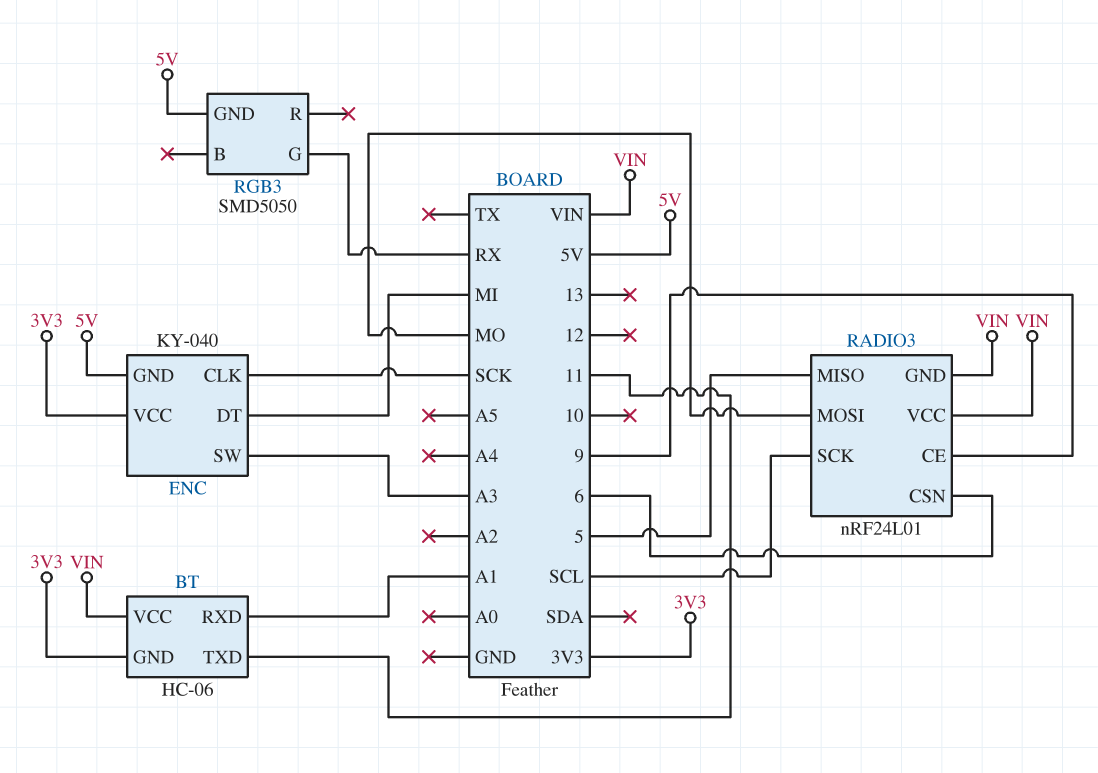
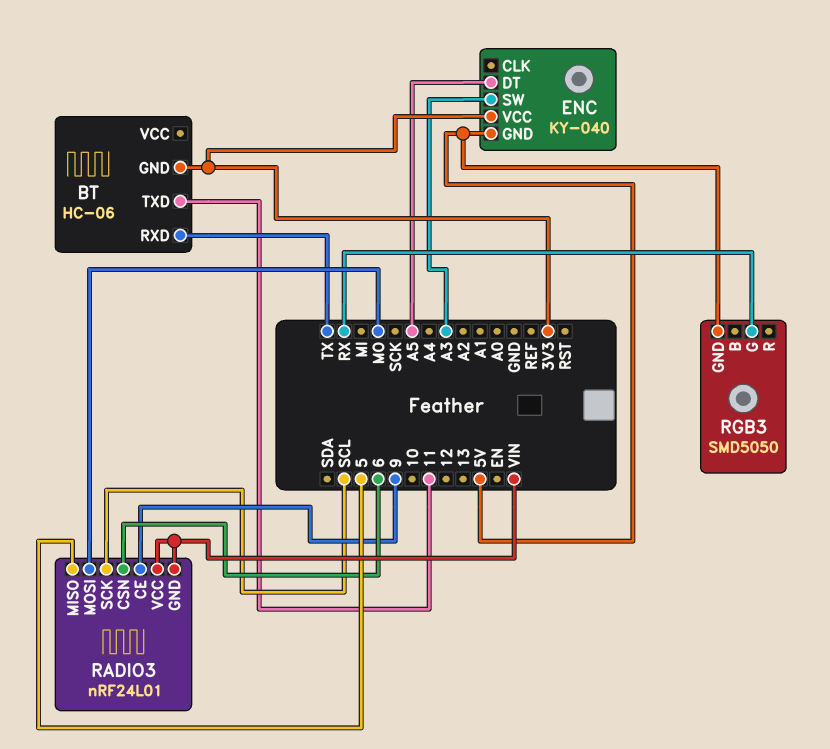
BT pin RXD: A1 -> TX
BT pin VCC: VIN -> none
ENC pin CLK: SCK -> none
ENC pin DT: MI -> A5

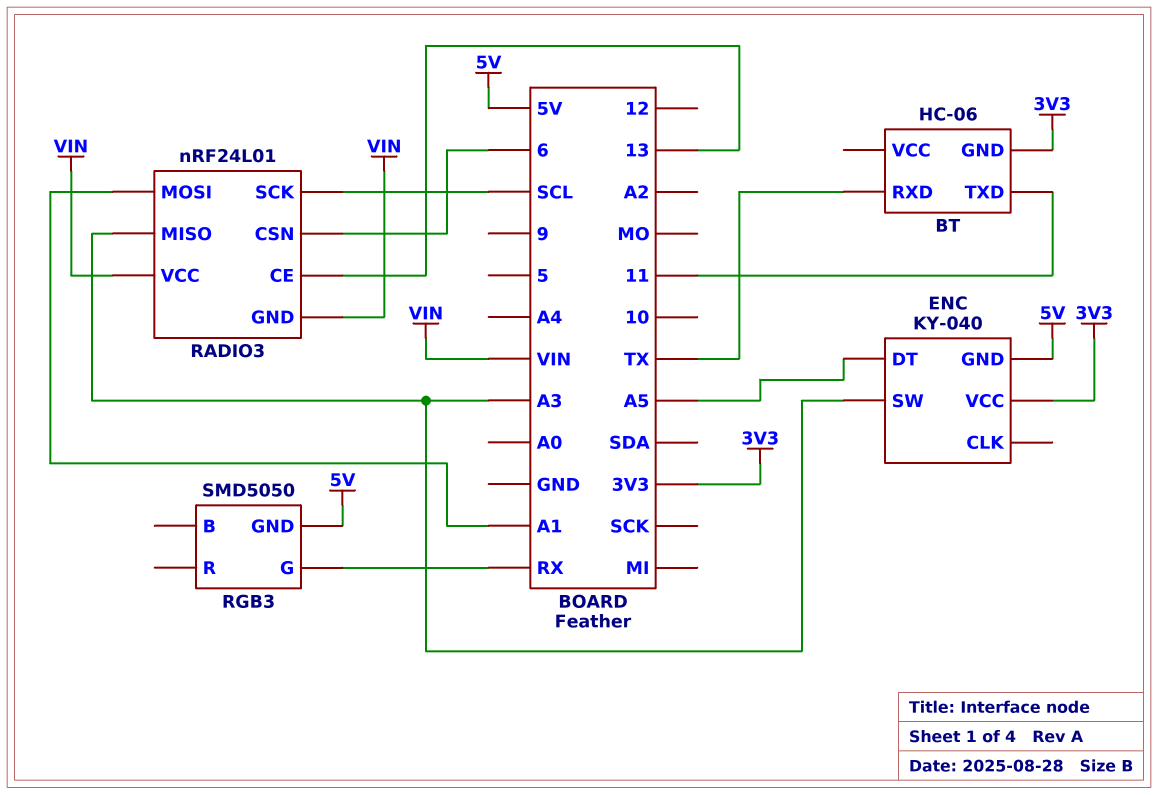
RADIO3 pin CE: 9 -> 13
RADIO3 pin MISO: 5 -> A3
RADIO3 pin MOSI: MO -> A1

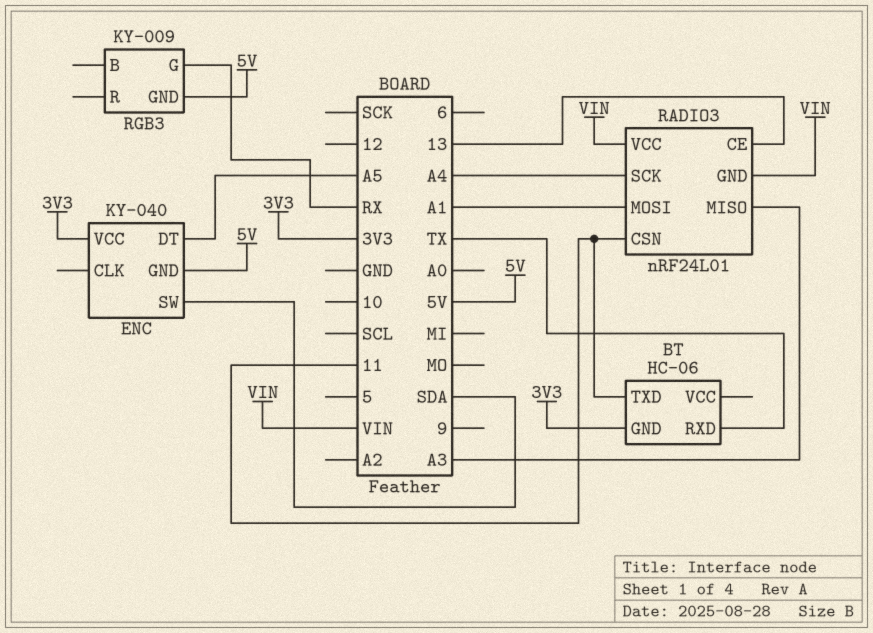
ENC pin SW: A3 -> SDA
RADIO3 pin CSN: 6 -> 11
RADIO3 pin SCK: SCL -> A4
RGB3: SMD5050 -> KY-009

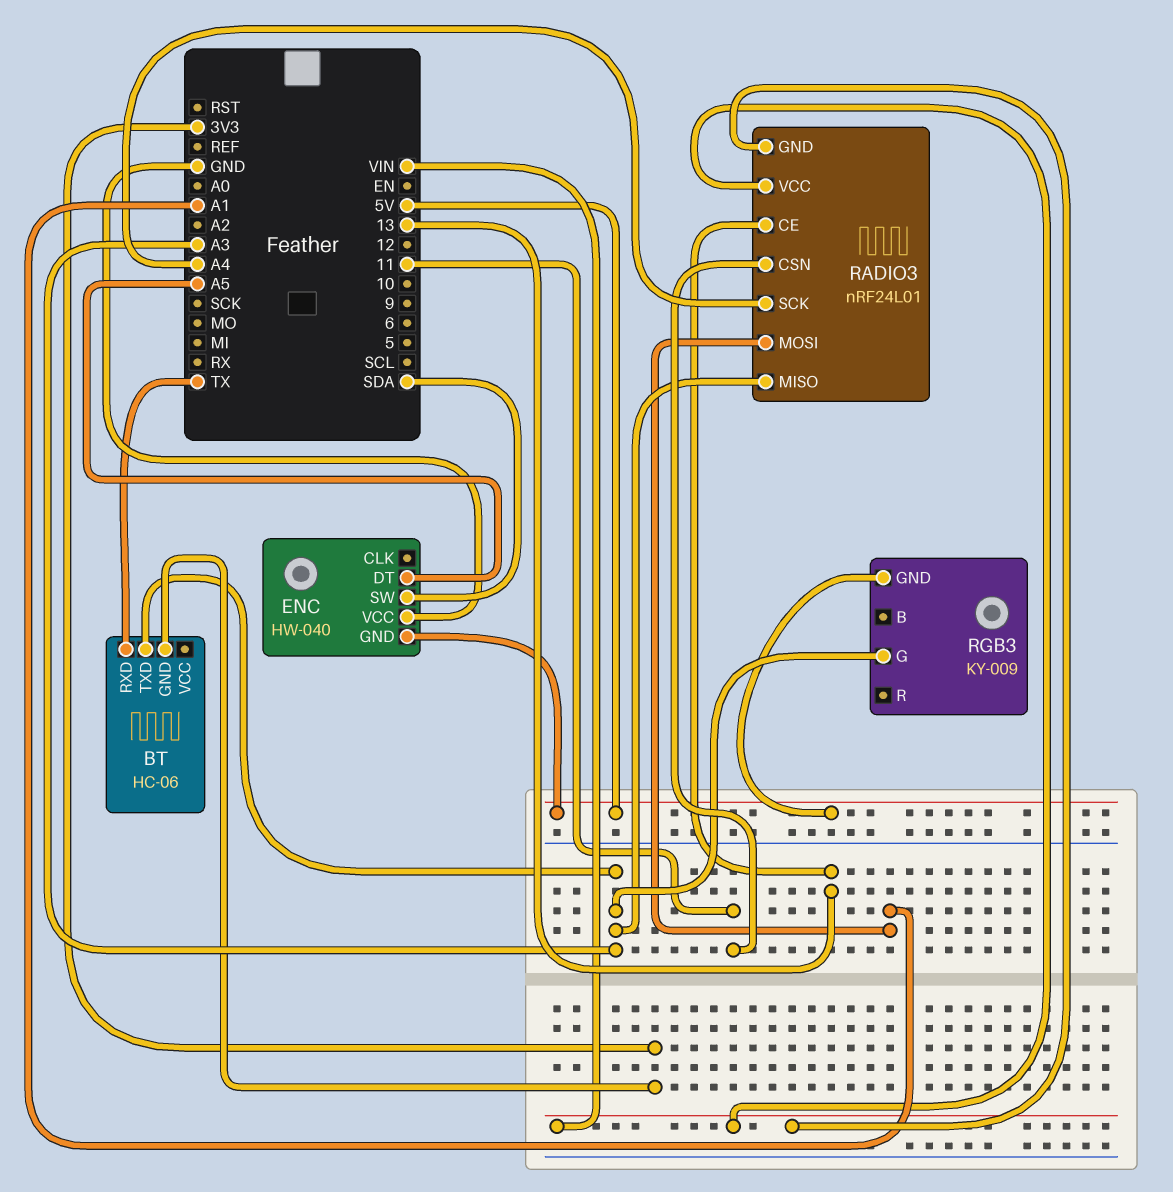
BT pin TXD: 11 -> A3
ENC: KY-040 -> HW-040
ENC pin VCC: 3V3 -> GND
RGB3 pin G: RX -> A3

